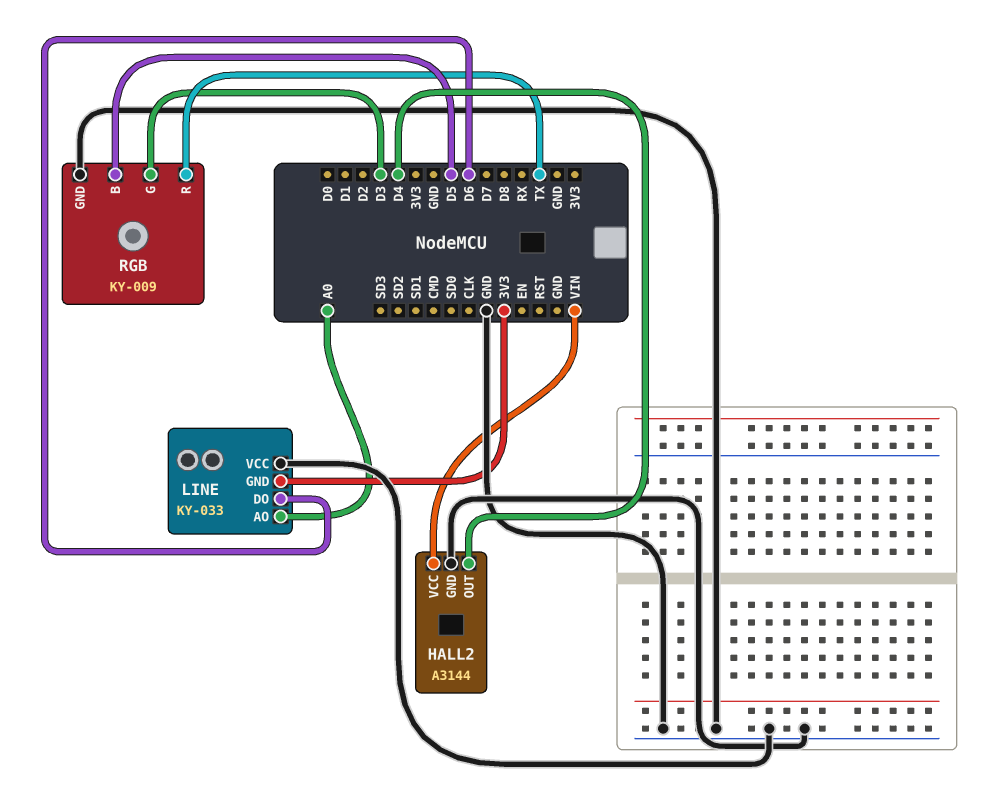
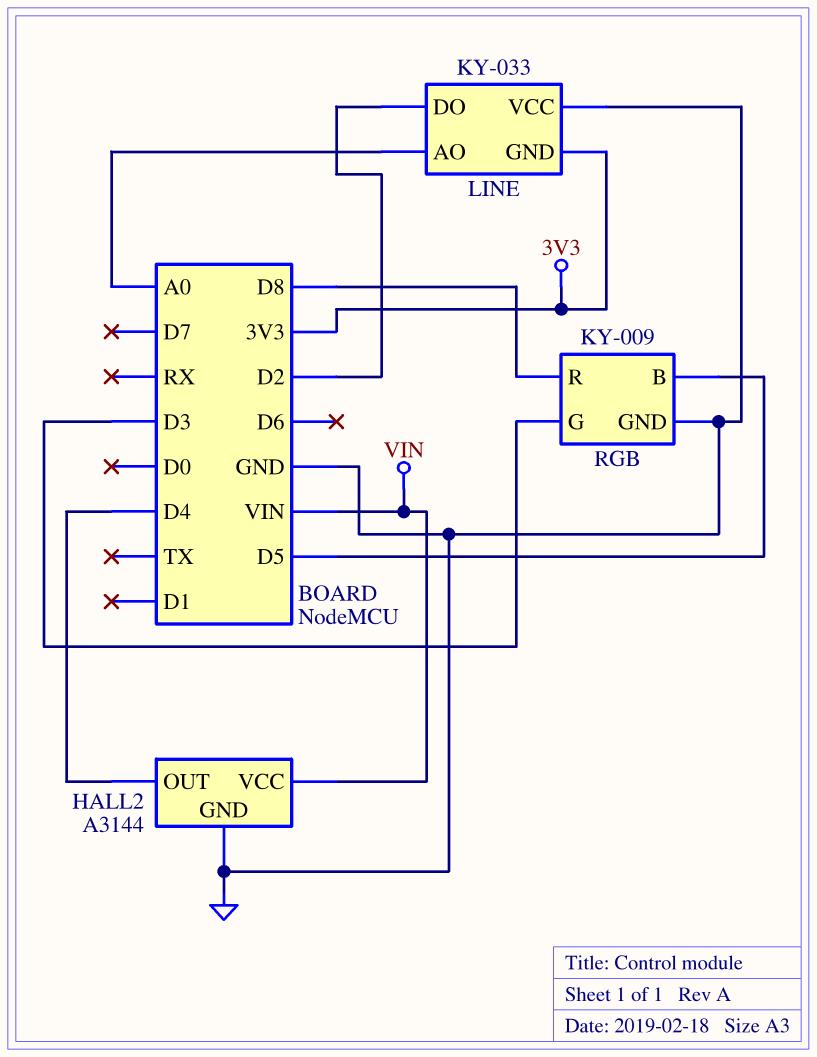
LINE pin DO: D6 -> D2
RGB pin R: TX -> D8

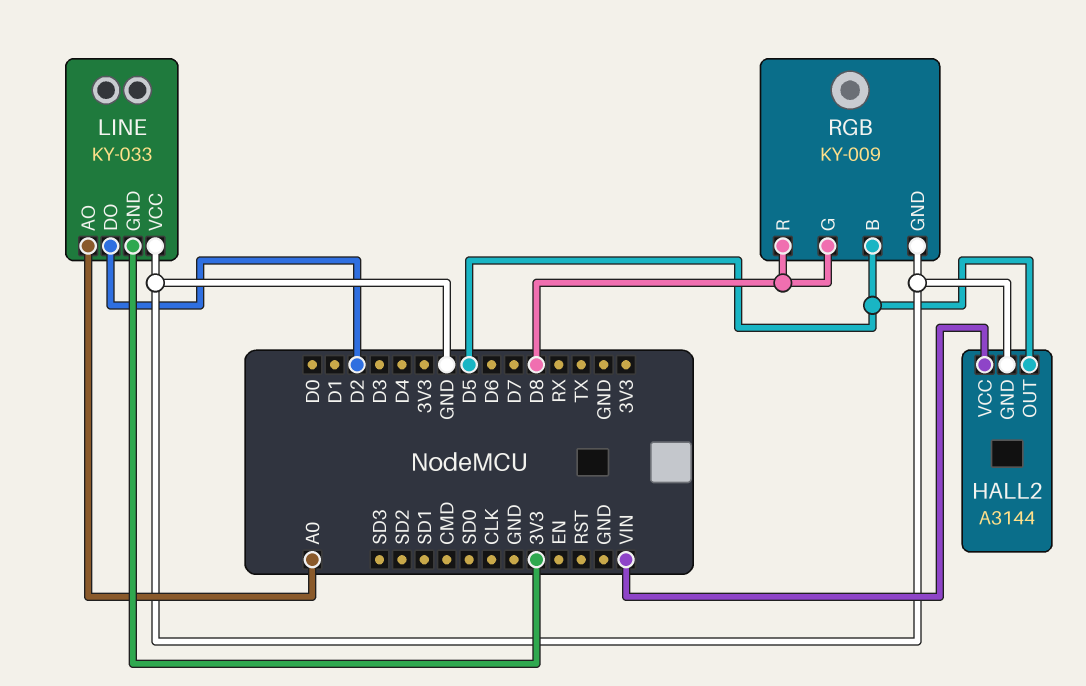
HALL2 pin OUT: D4 -> D5
RGB pin G: D3 -> D8

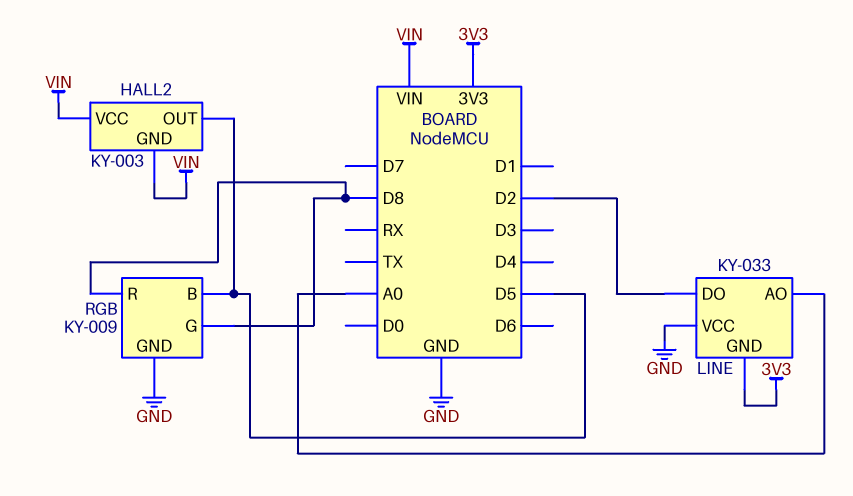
HALL2: A3144 -> KY-003
HALL2 pin GND: GND -> VIN

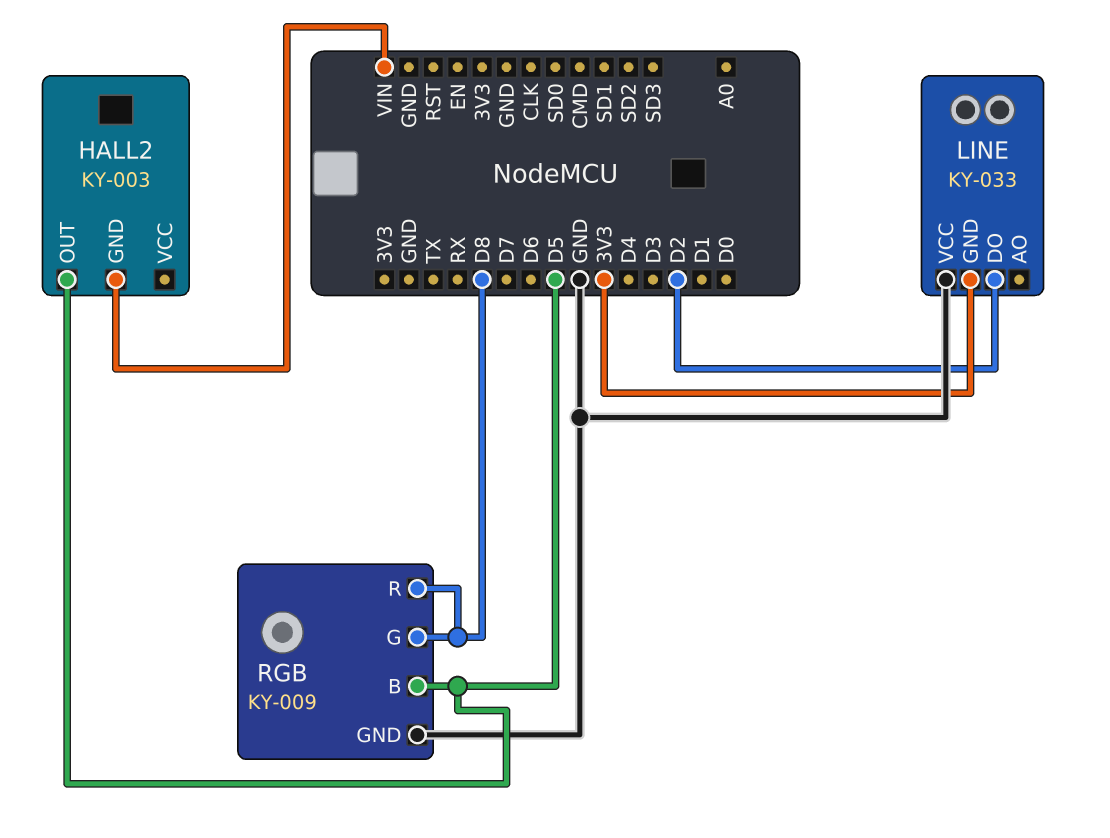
HALL2 pin VCC: VIN -> none
LINE pin AO: A0 -> none

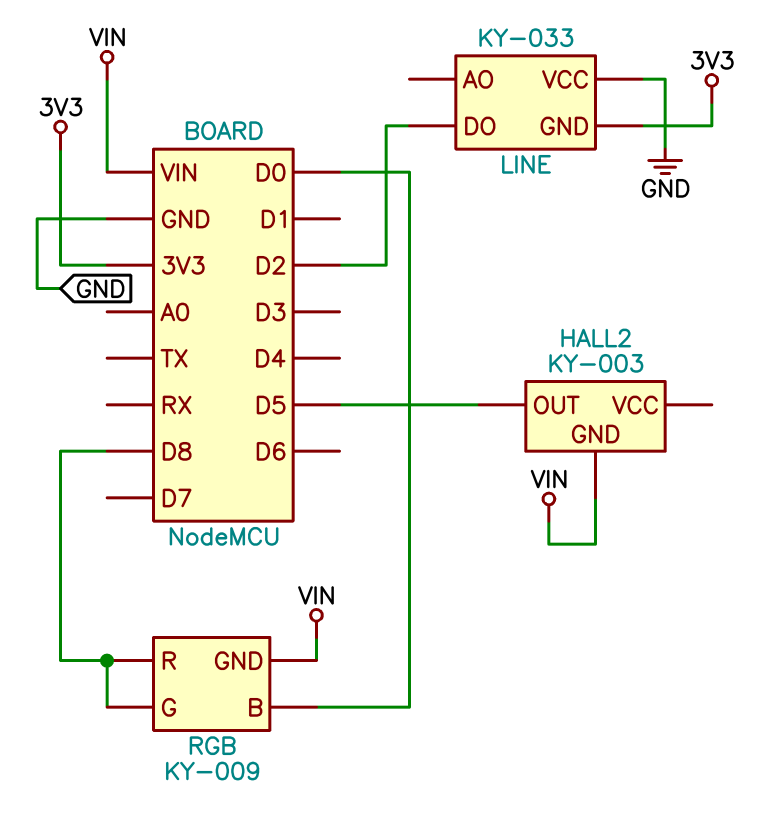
RGB pin B: D5 -> D0
RGB pin GND: GND -> VIN

